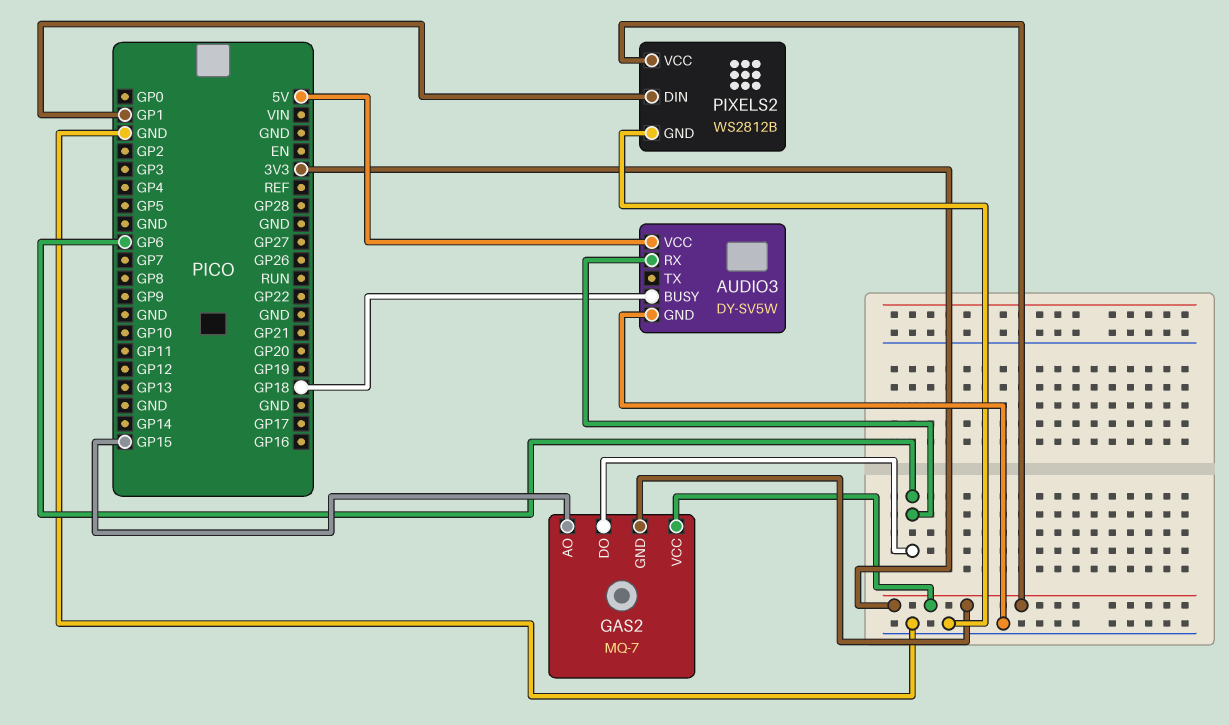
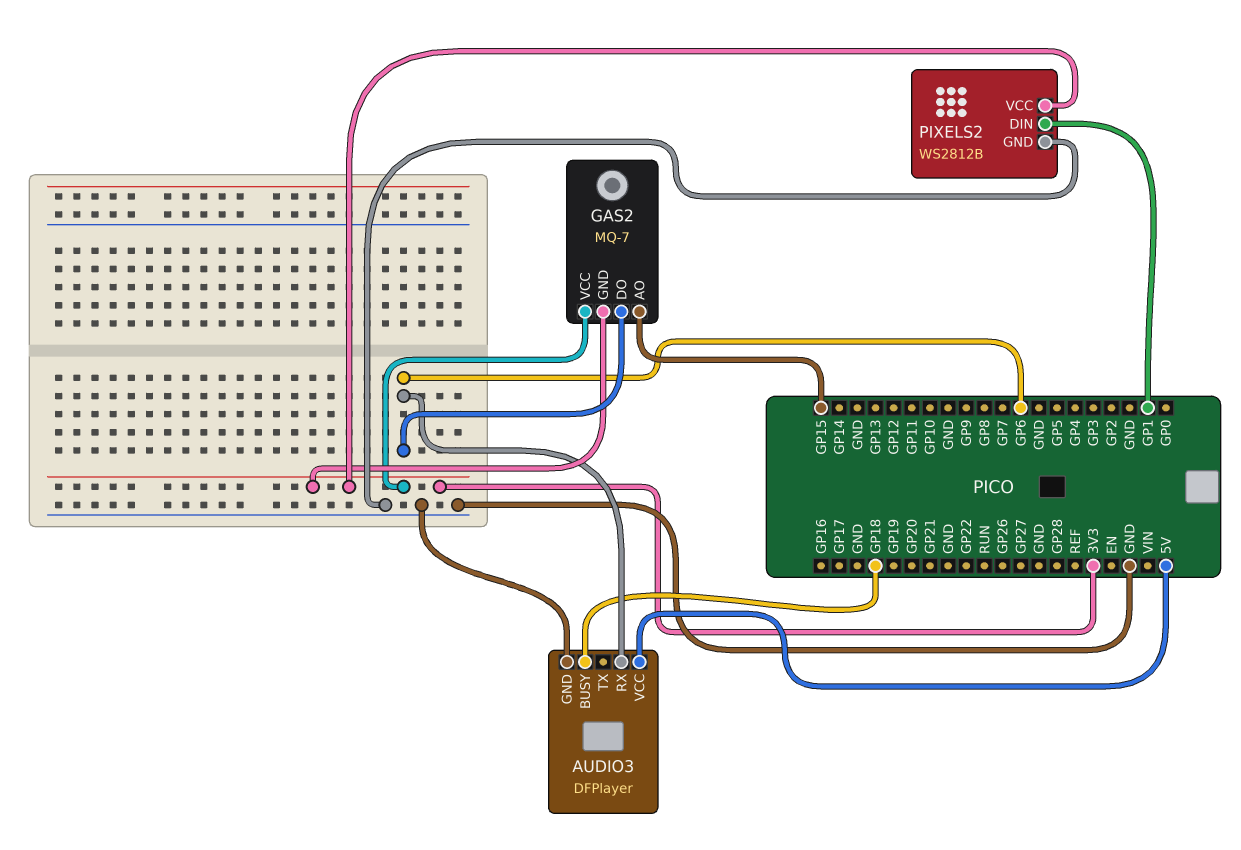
AUDIO3: DY-SV5W -> DFPlayer

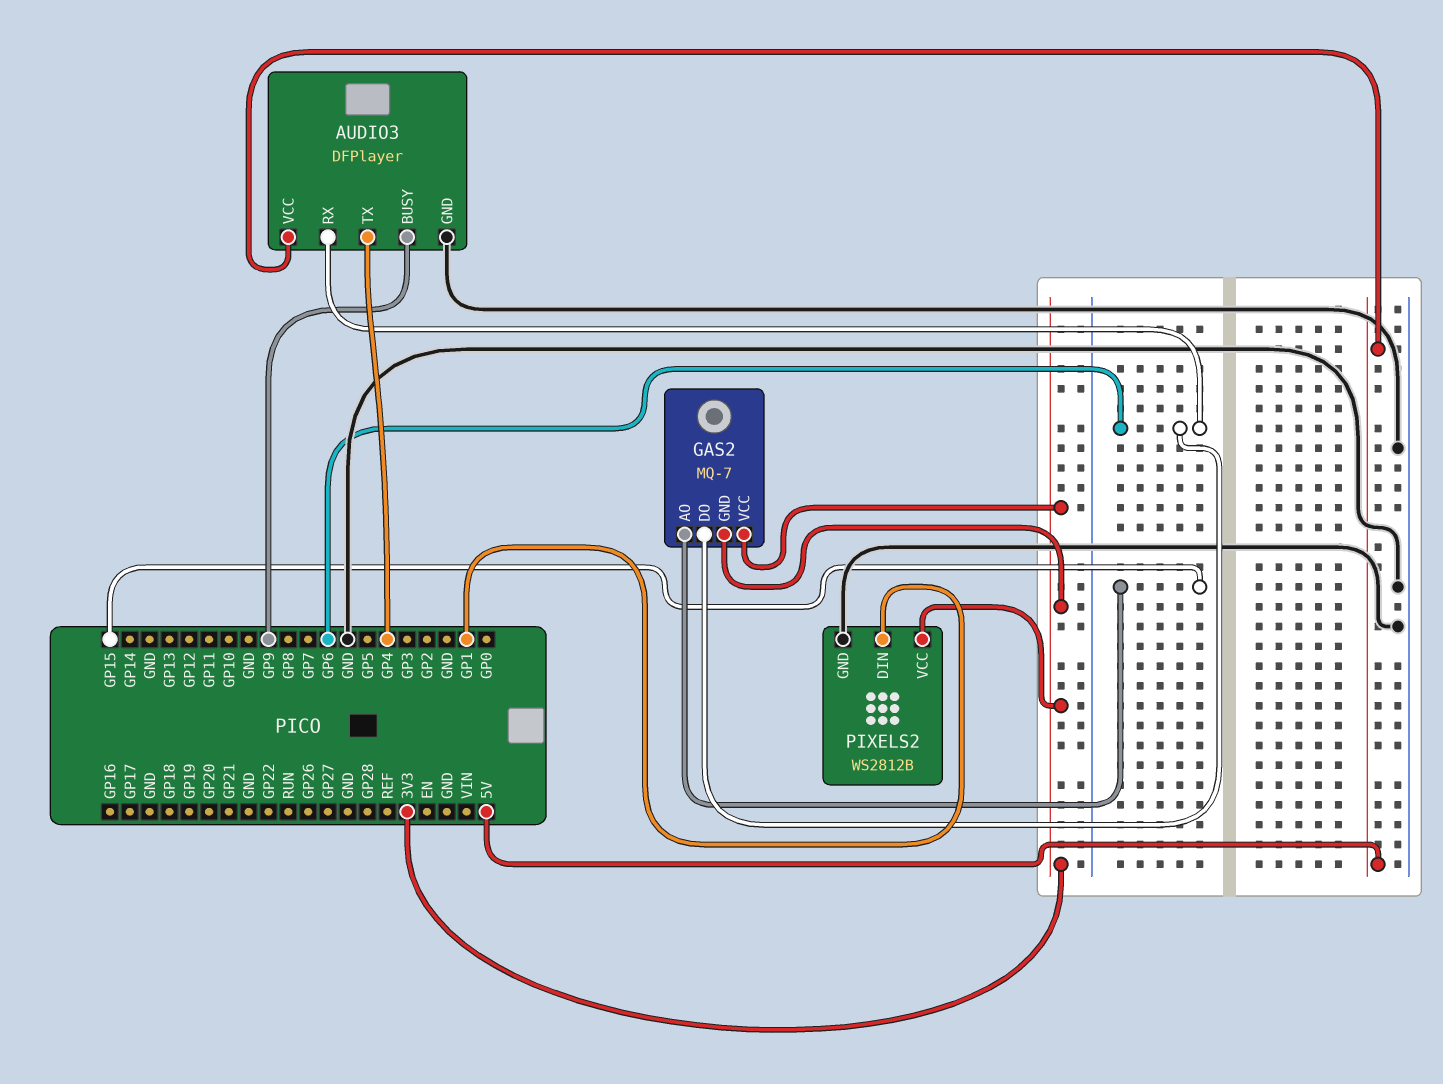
AUDIO3 pin BUSY: GP18 -> GP9
AUDIO3 pin TX: none -> GP4

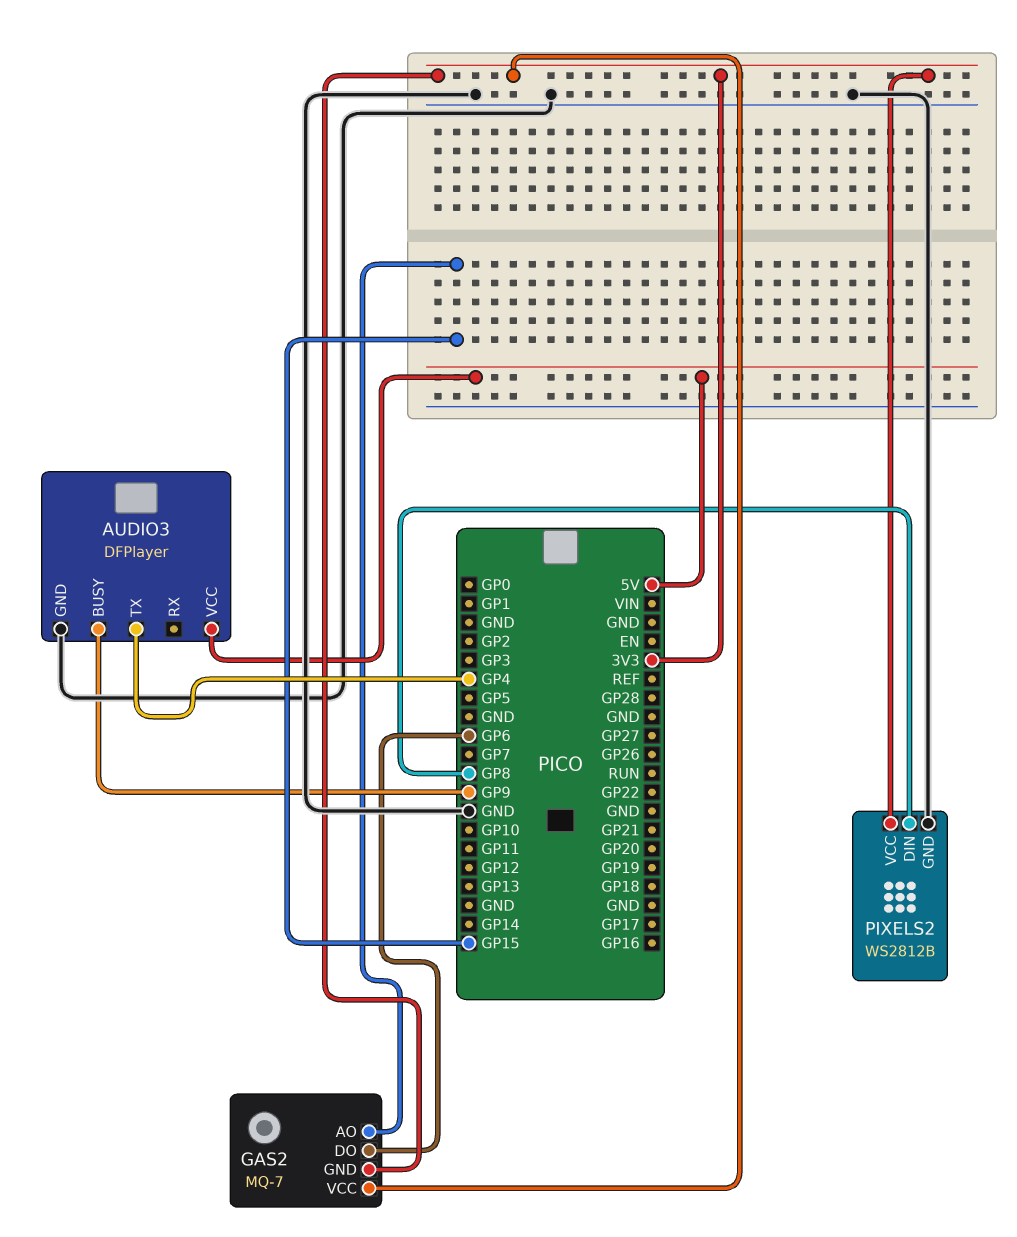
AUDIO3 pin RX: GP6 -> none
PIXELS2 pin DIN: GP1 -> GP8

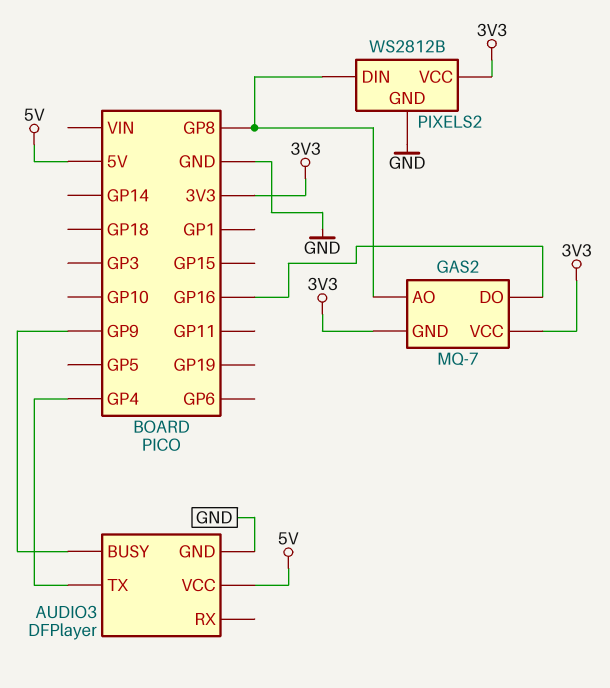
GAS2 pin AO: GP15 -> GP8
GAS2 pin DO: GP6 -> GP16

